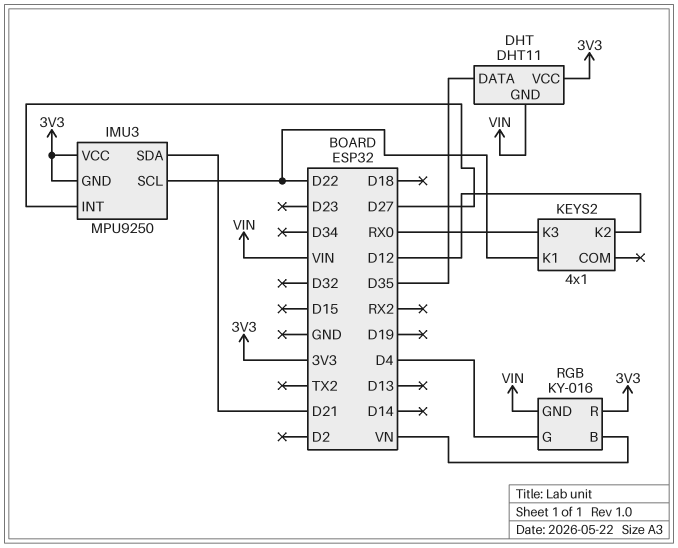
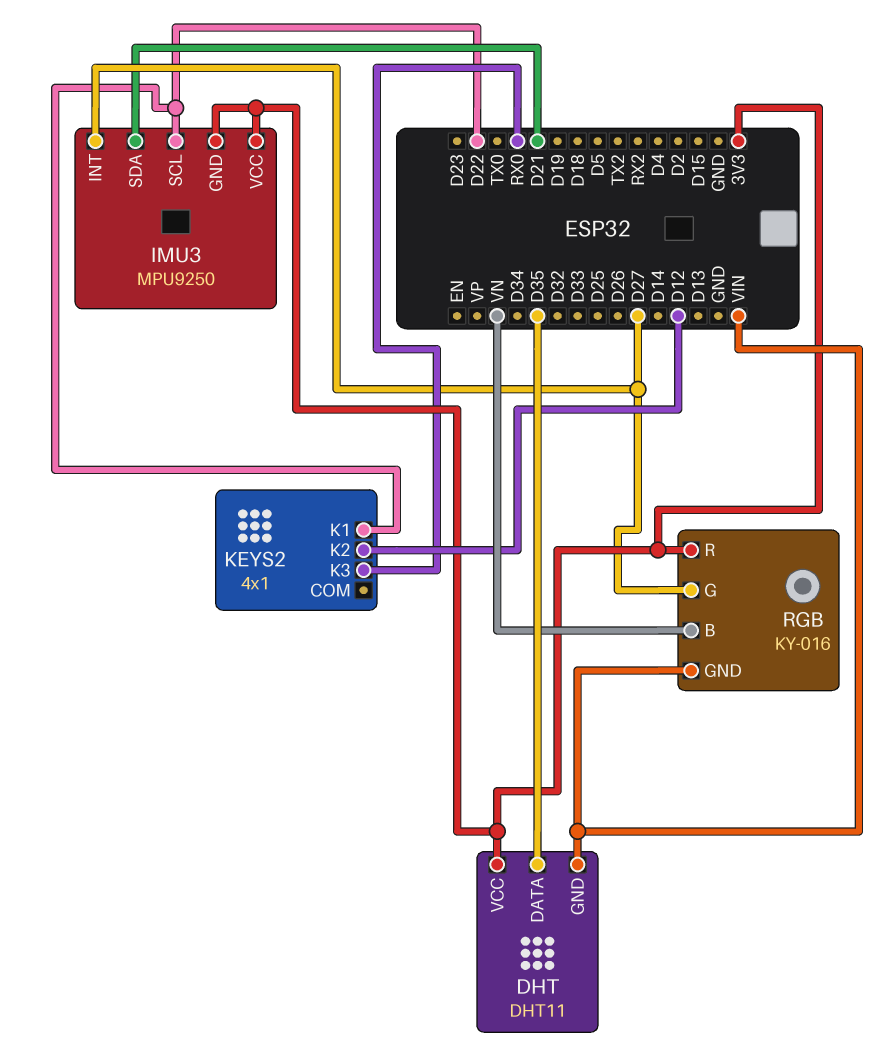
RGB pin G: D4 -> D27

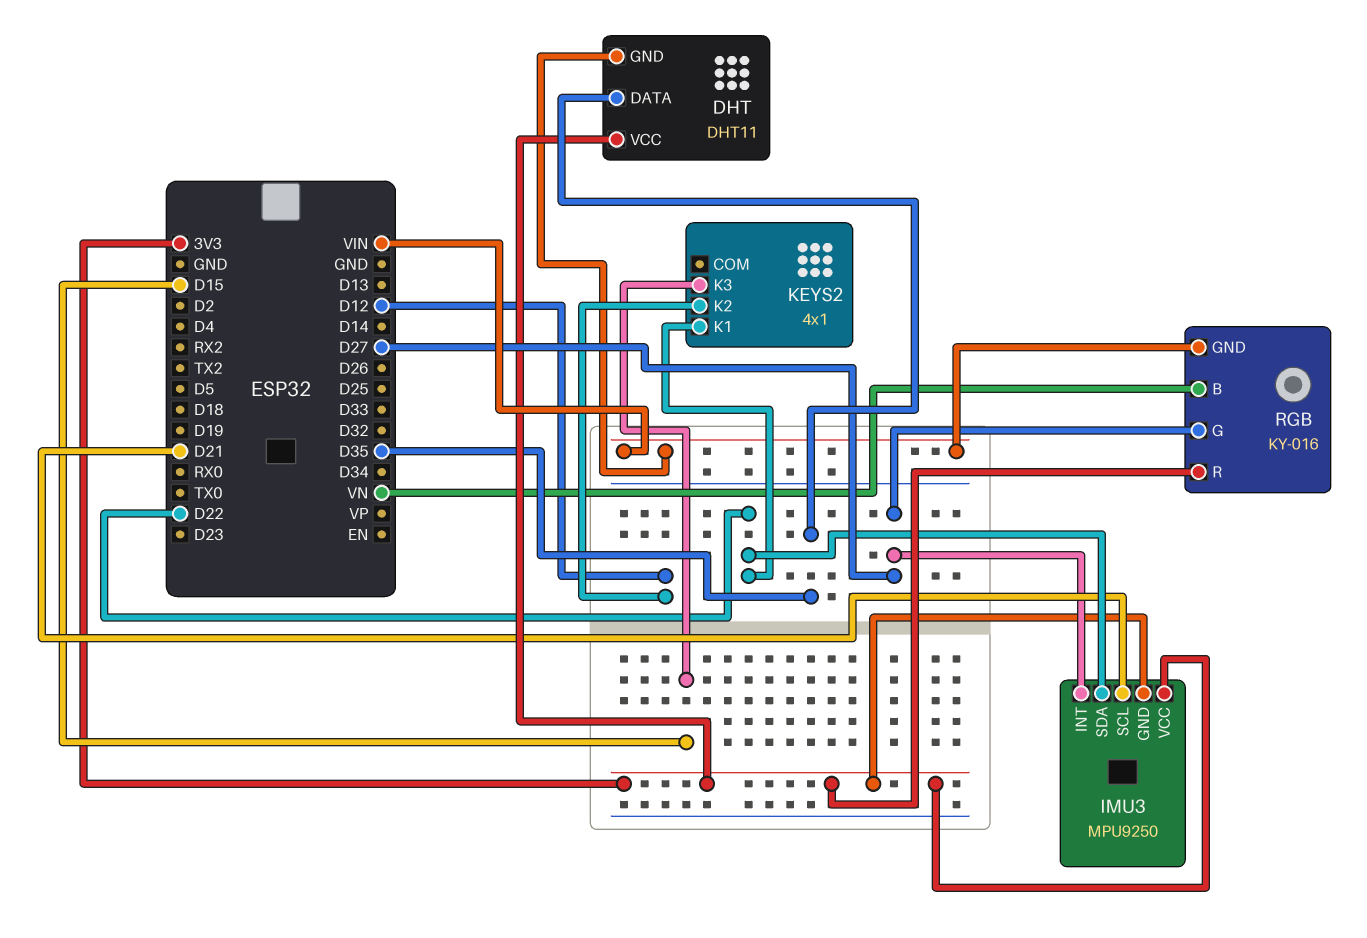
IMU3 pin SCL: D22 -> D21
IMU3 pin SDA: D21 -> D22
KEYS2 pin K3: RX0 -> D15

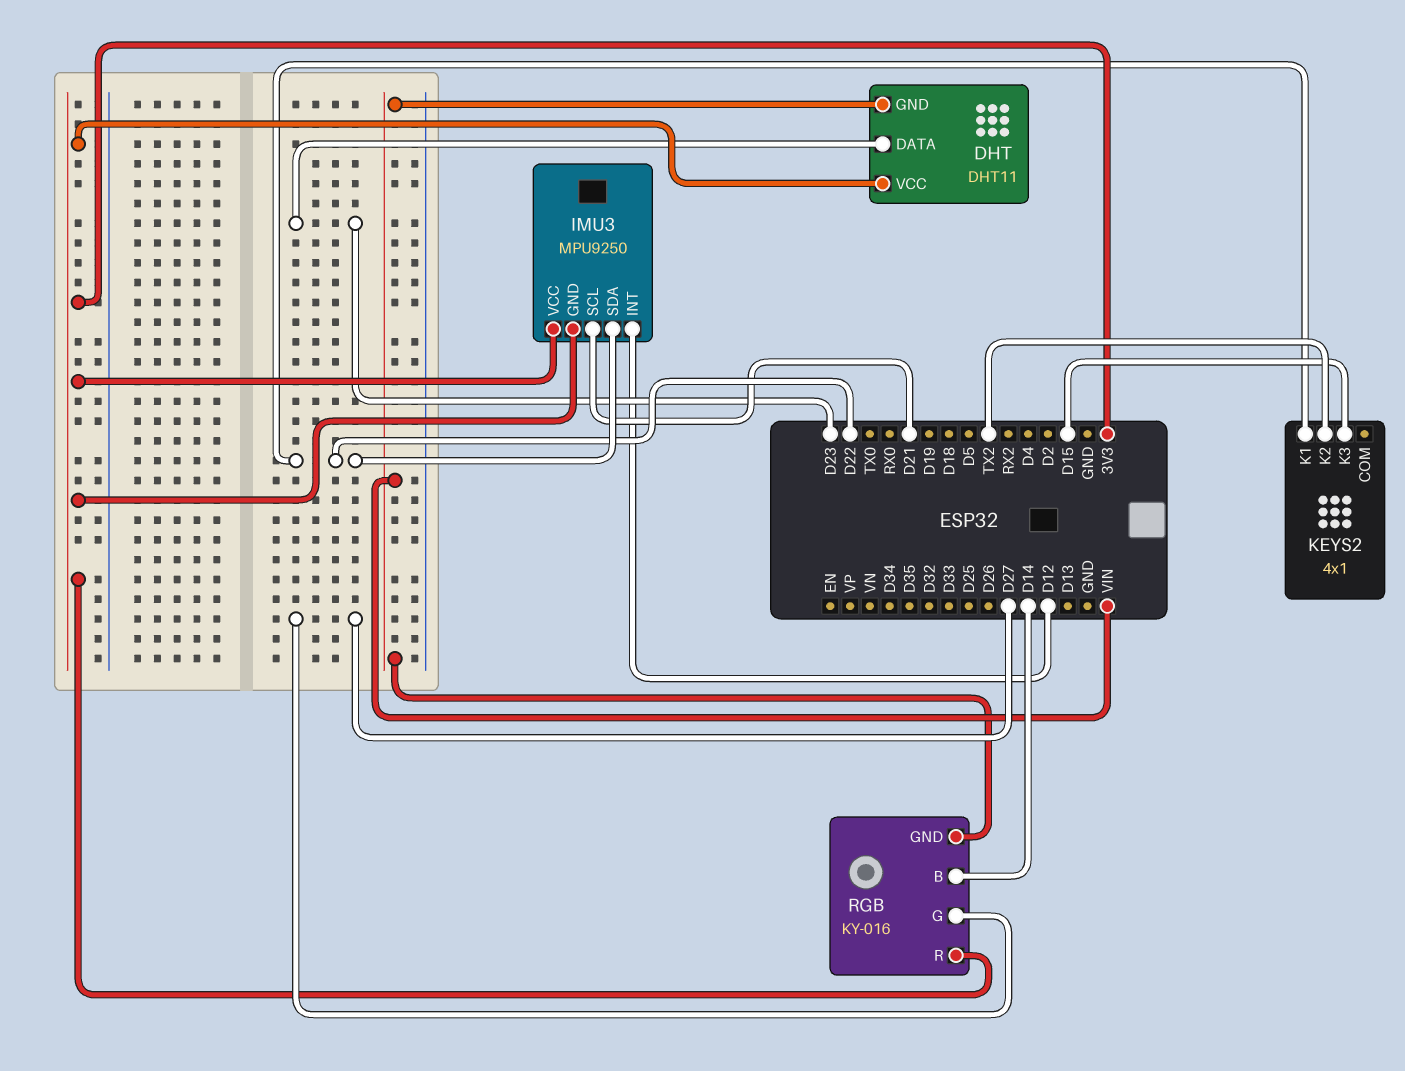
DHT pin DATA: D35 -> D23
IMU3 pin INT: D27 -> D12
KEYS2 pin K2: D12 -> TX2
RGB pin B: VN -> D14

